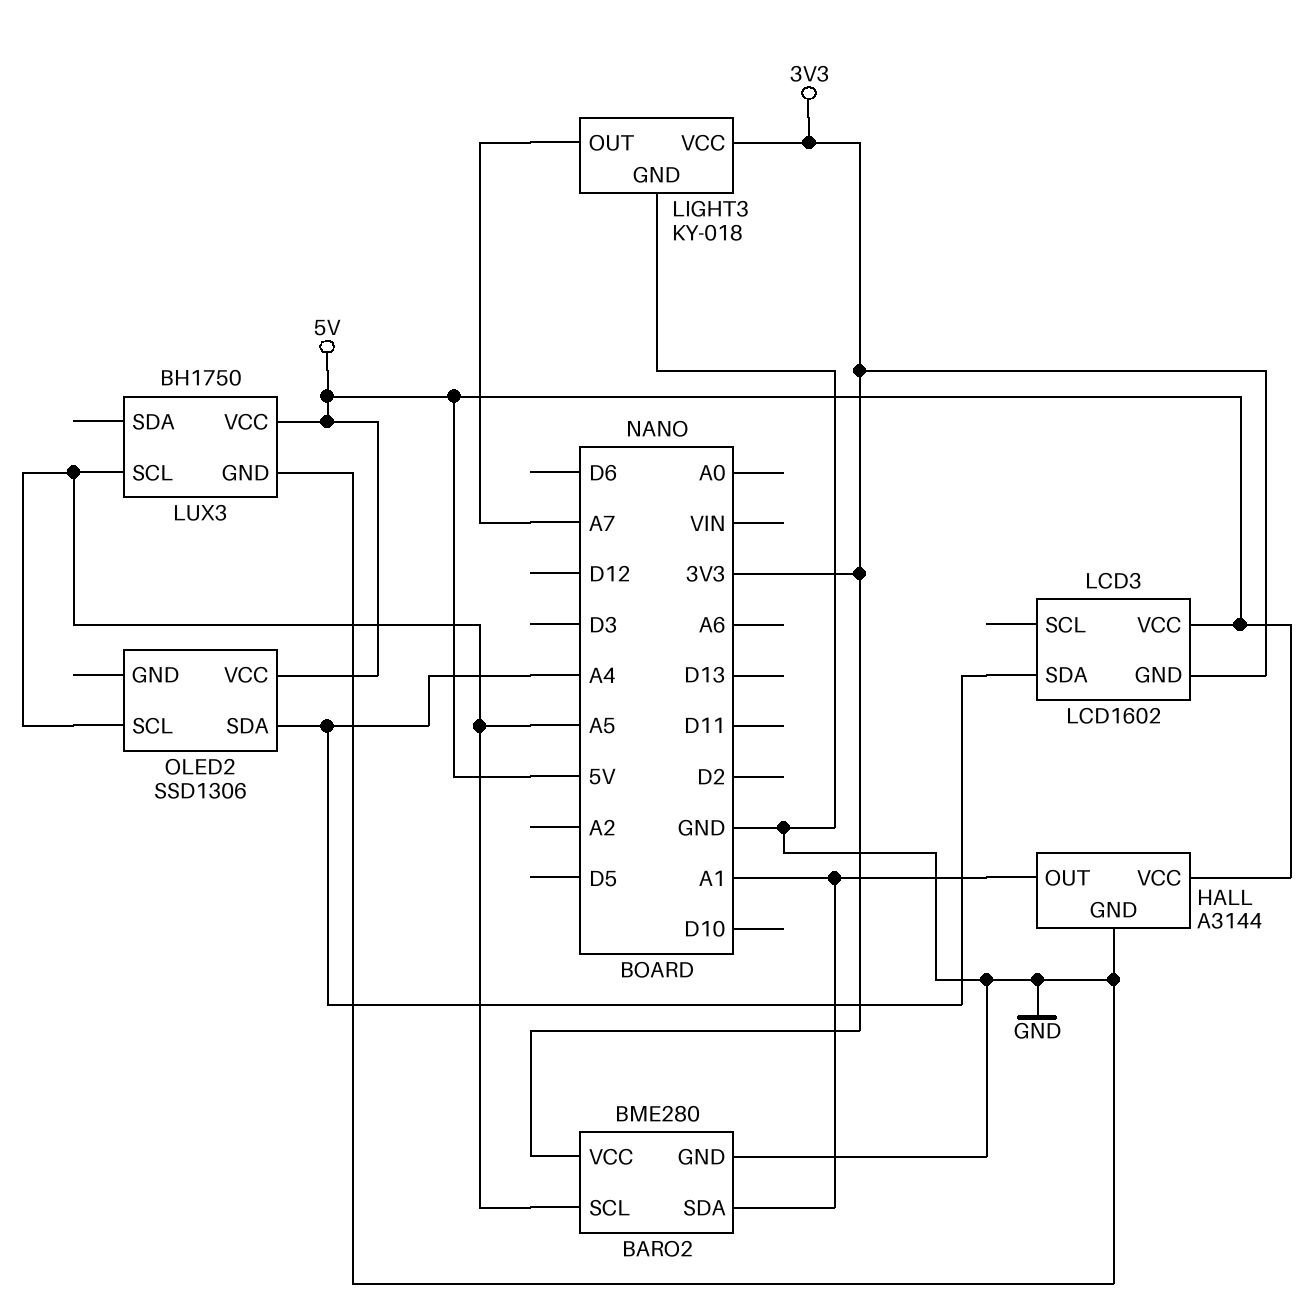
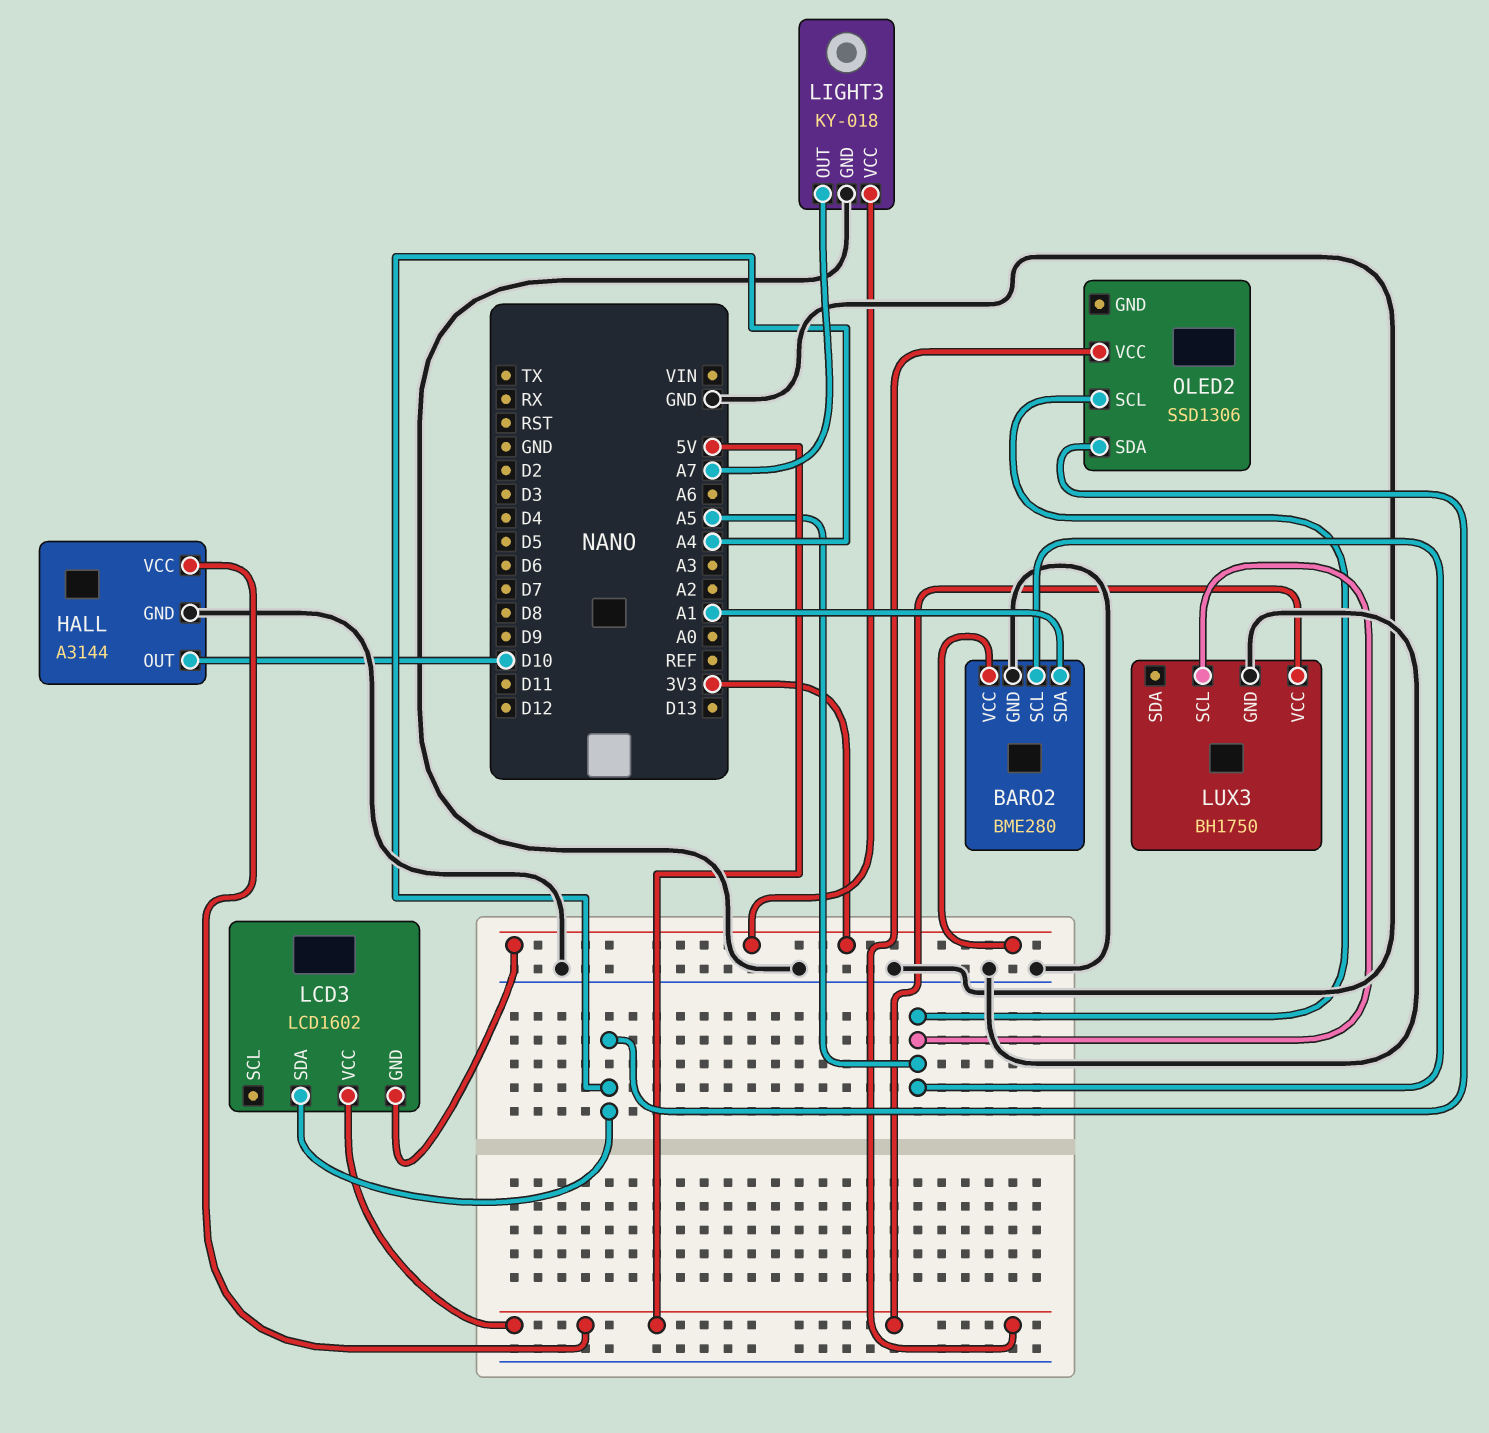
HALL pin OUT: A1 -> D10

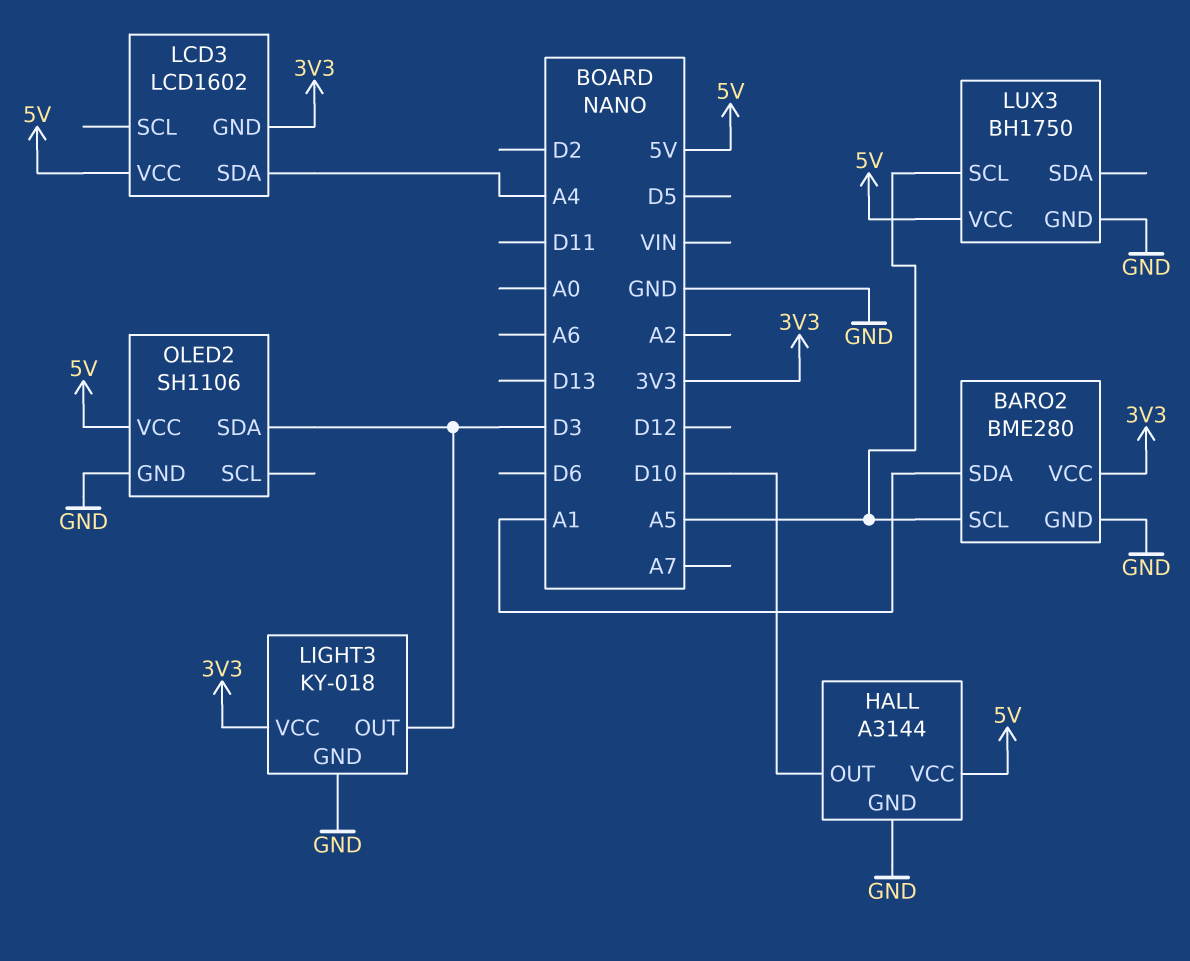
LIGHT3 pin OUT: A7 -> D3
OLED2: SSD1306 -> SH1106
OLED2 pin GND: none -> GND
OLED2 pin SCL: A5 -> none
OLED2 pin SDA: A4 -> D3

